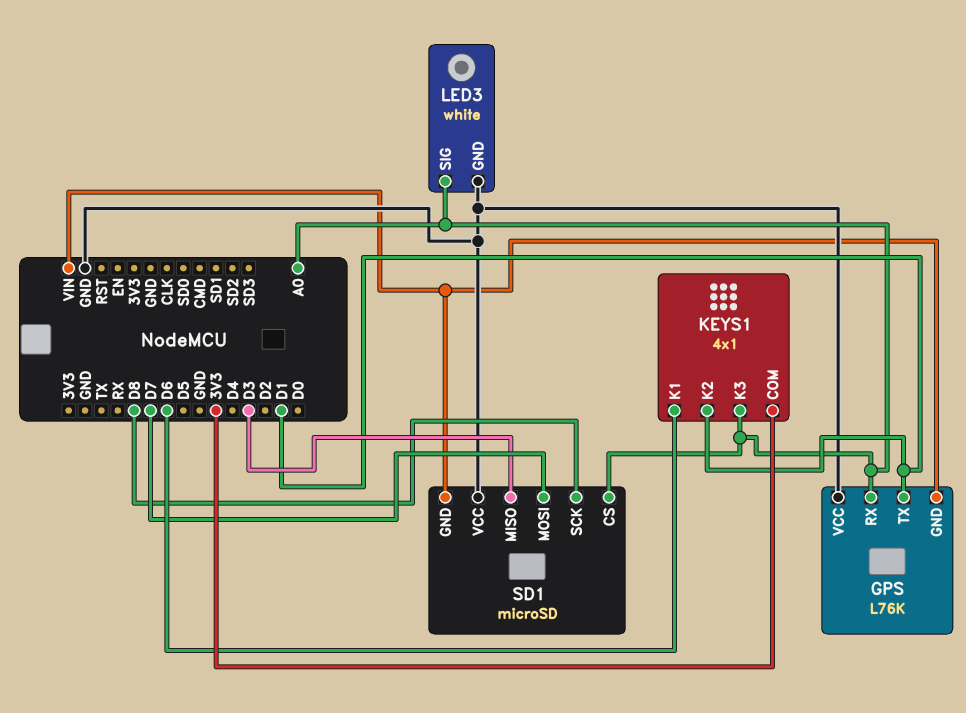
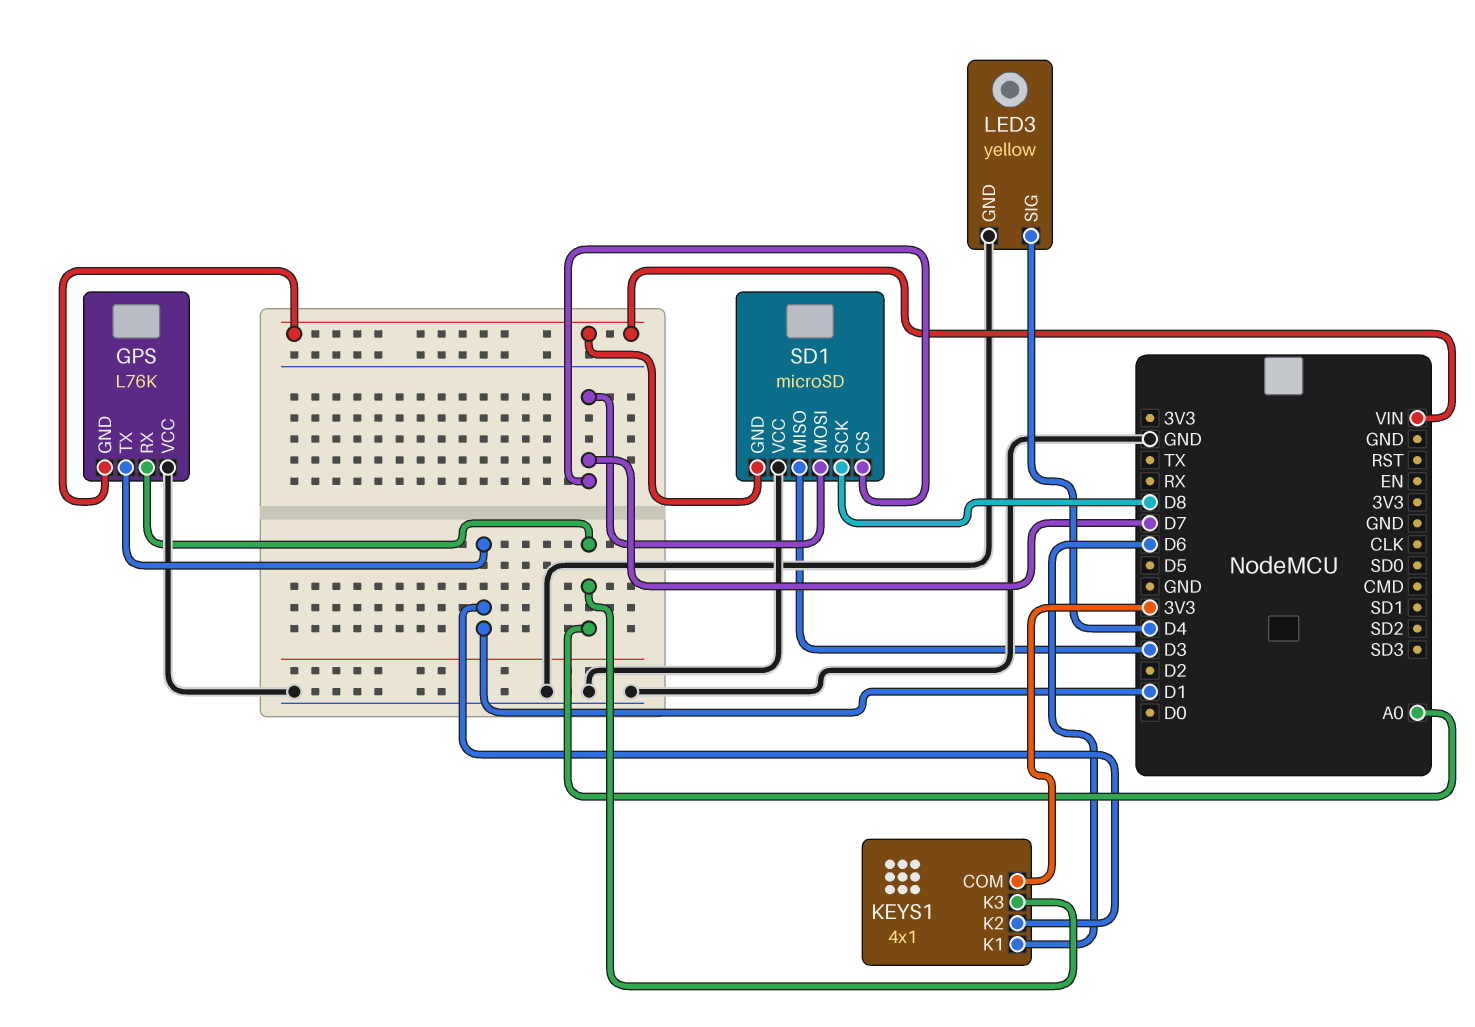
LED3: white -> yellow
LED3 pin SIG: A0 -> D4
SD1 pin CS: A0 -> D7

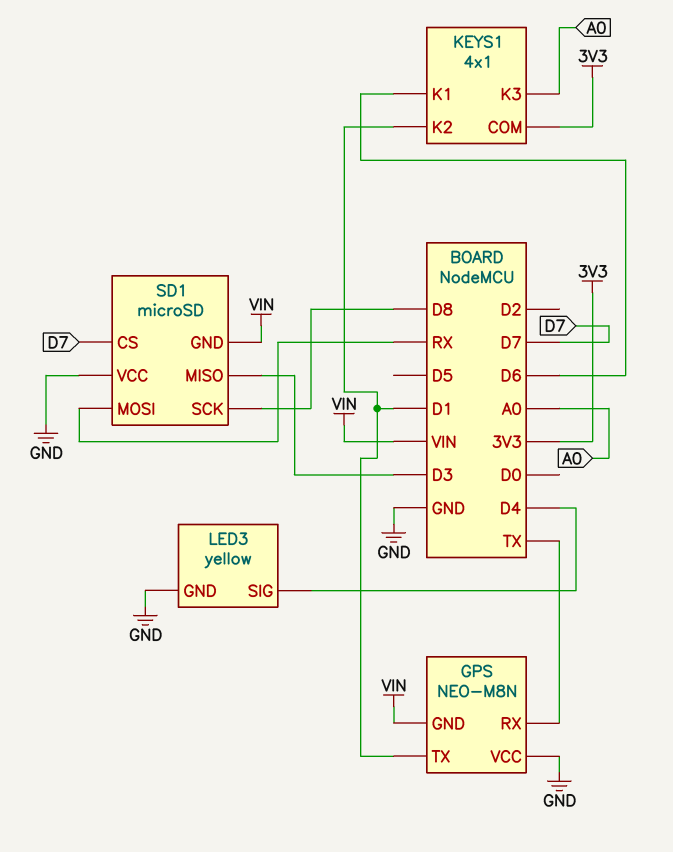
GPS: L76K -> NEO-M8N
GPS pin RX: A0 -> TX
SD1 pin MOSI: D7 -> RX

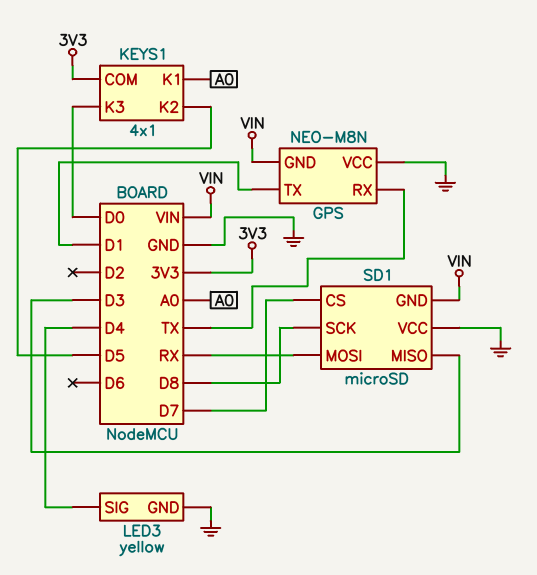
KEYS1 pin K1: D6 -> A0
KEYS1 pin K2: D1 -> D5
KEYS1 pin K3: A0 -> D0

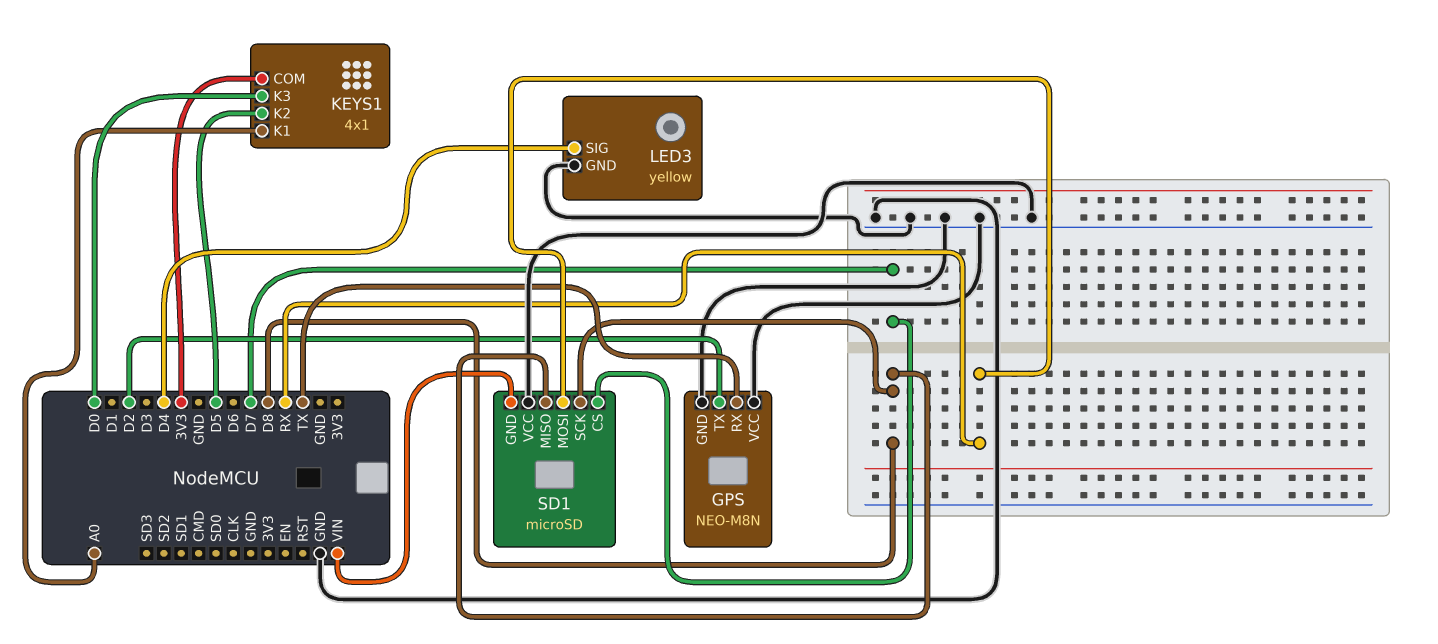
GPS pin GND: VIN -> GND
GPS pin TX: D1 -> D2
SD1 pin MISO: D3 -> D8

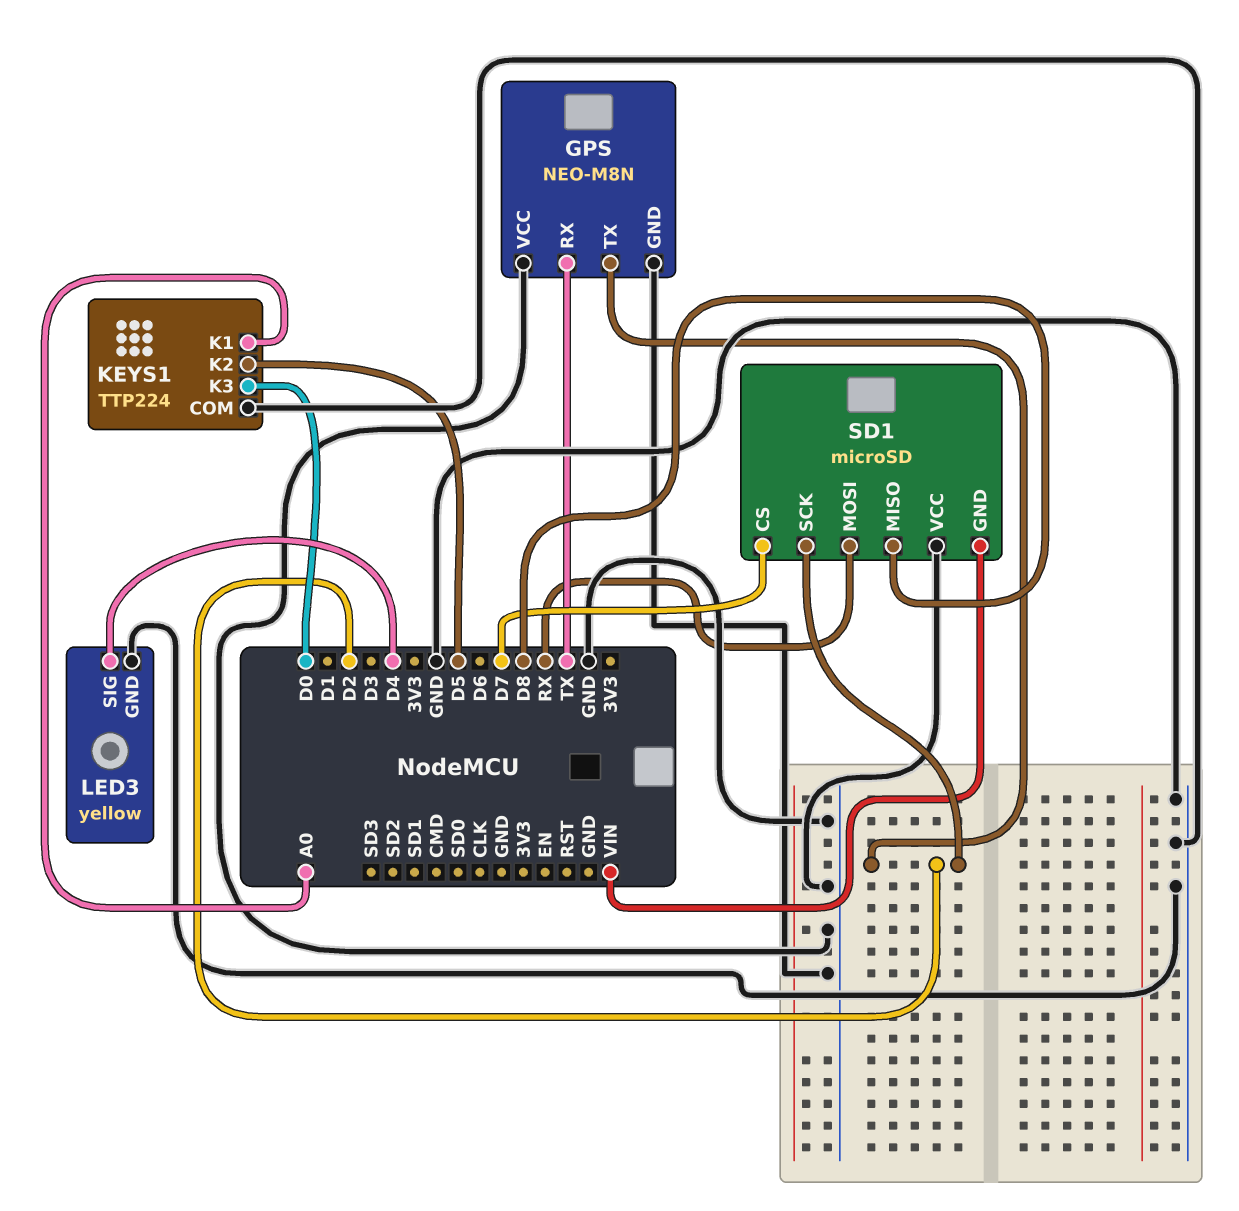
KEYS1: 4x1 -> TTP224
KEYS1 pin COM: 3V3 -> GND
SD1 pin SCK: D8 -> D2

